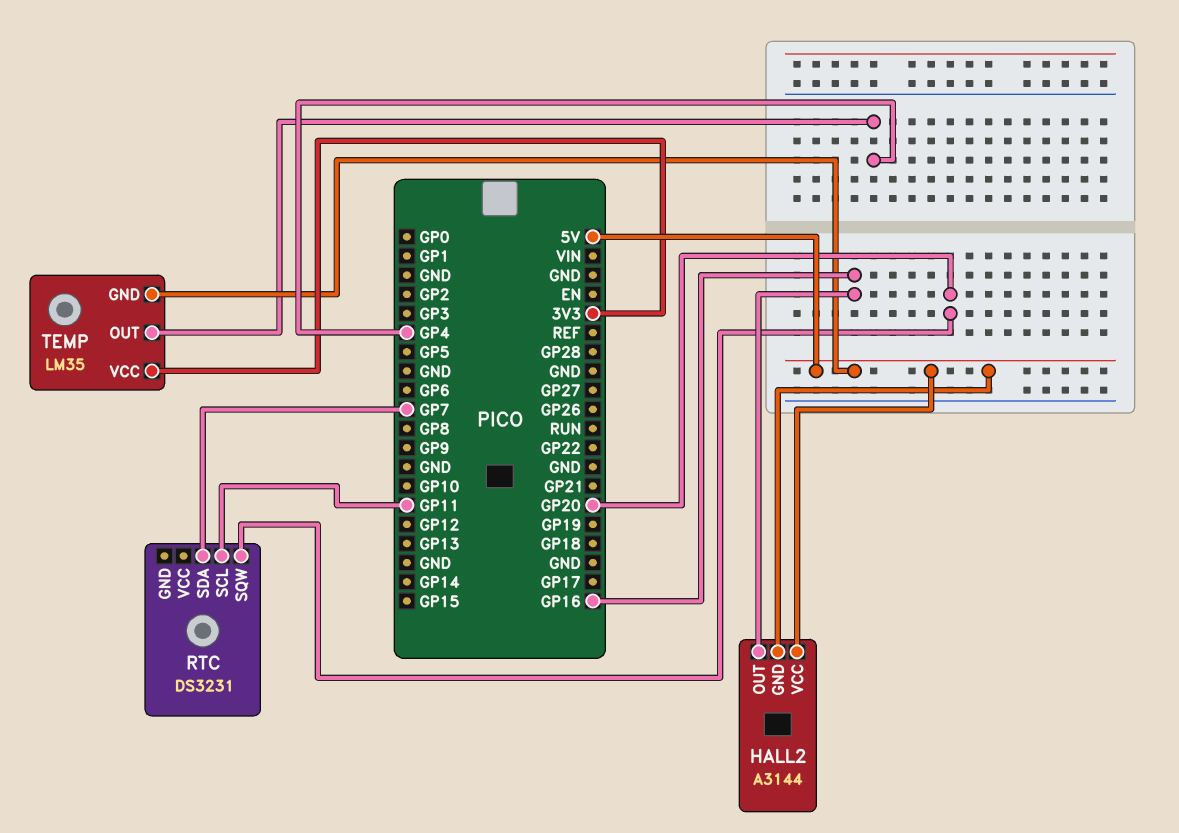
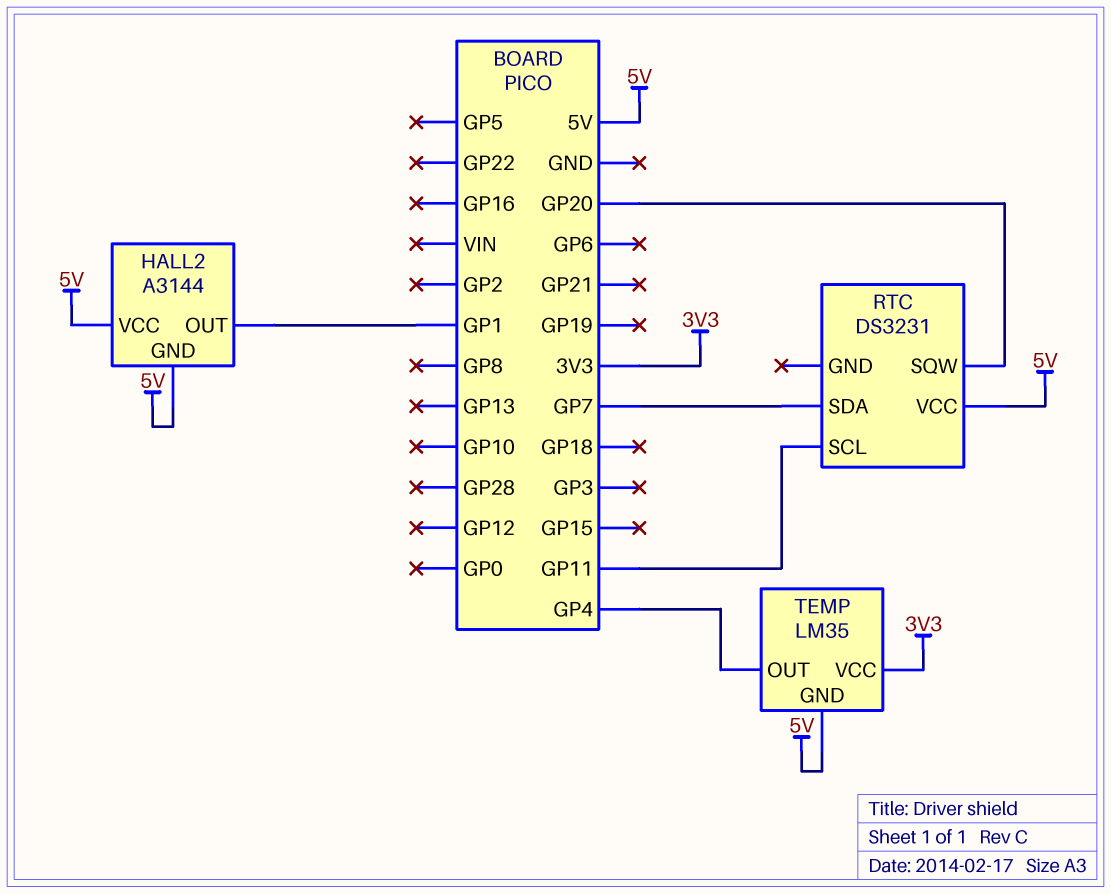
HALL2 pin OUT: GP16 -> GP1
RTC pin VCC: none -> 5V

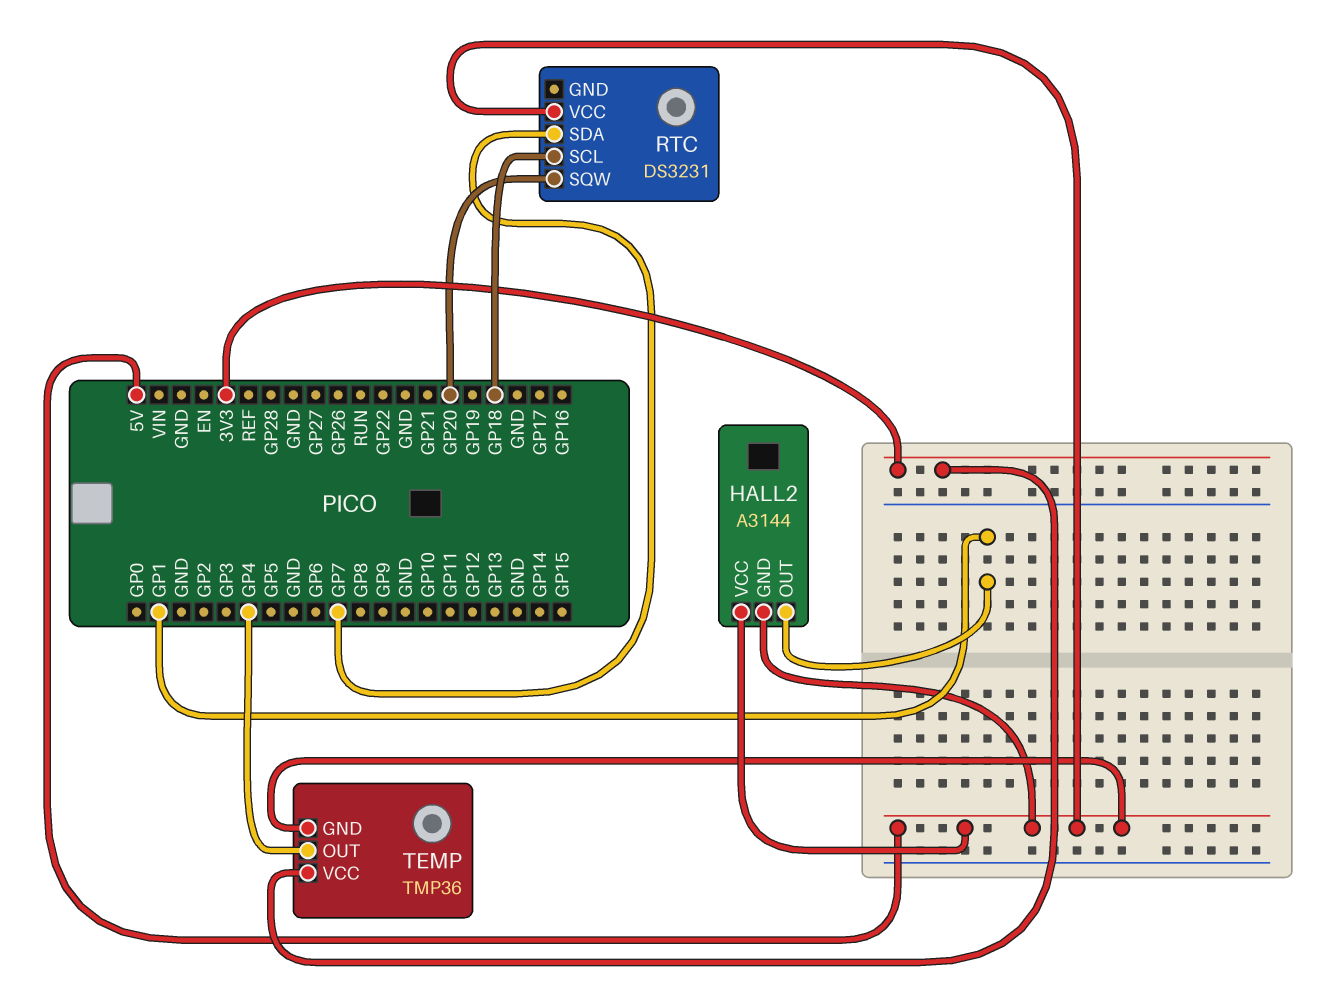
RTC pin SCL: GP11 -> GP18
TEMP: LM35 -> TMP36

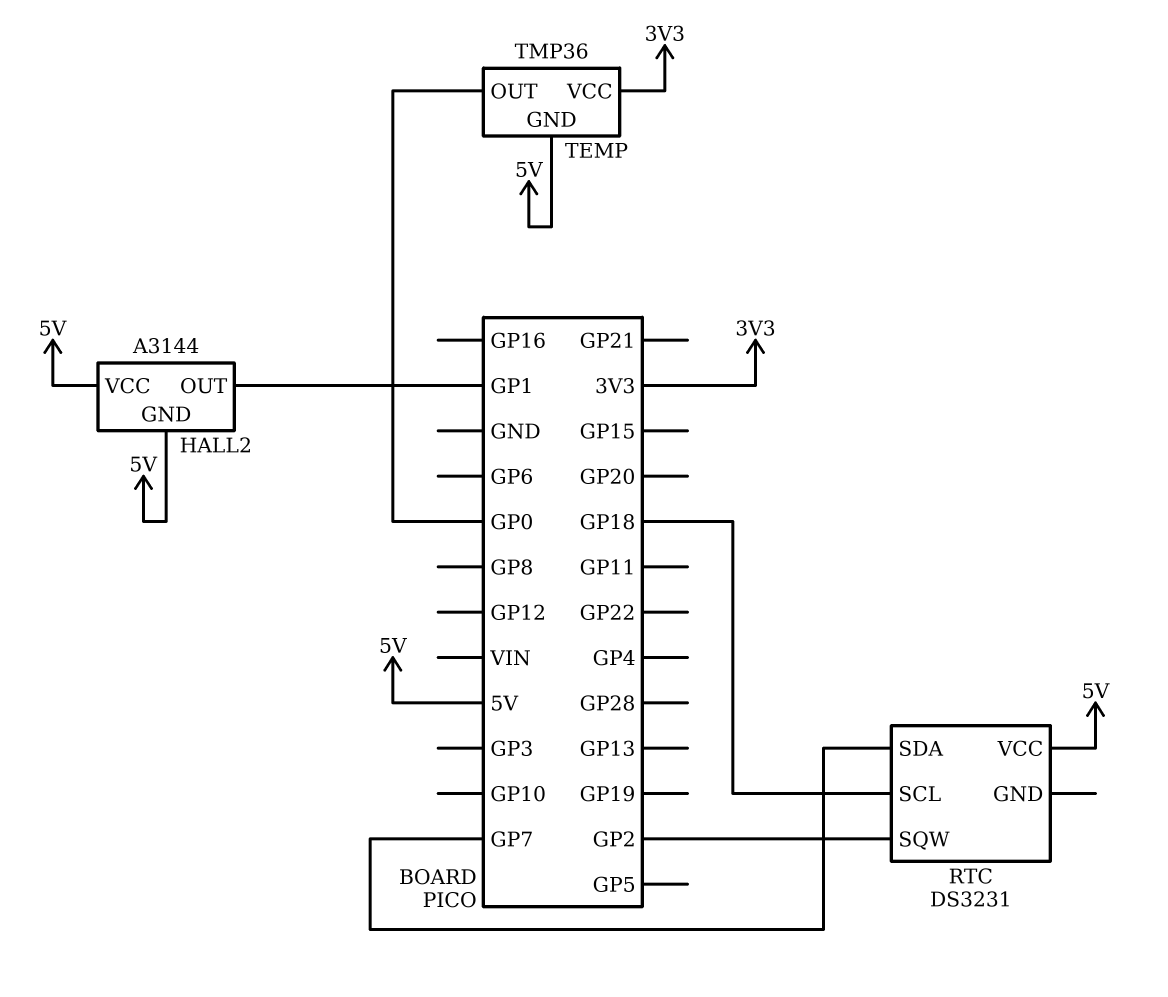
RTC pin SQW: GP20 -> GP2
TEMP pin OUT: GP4 -> GP0

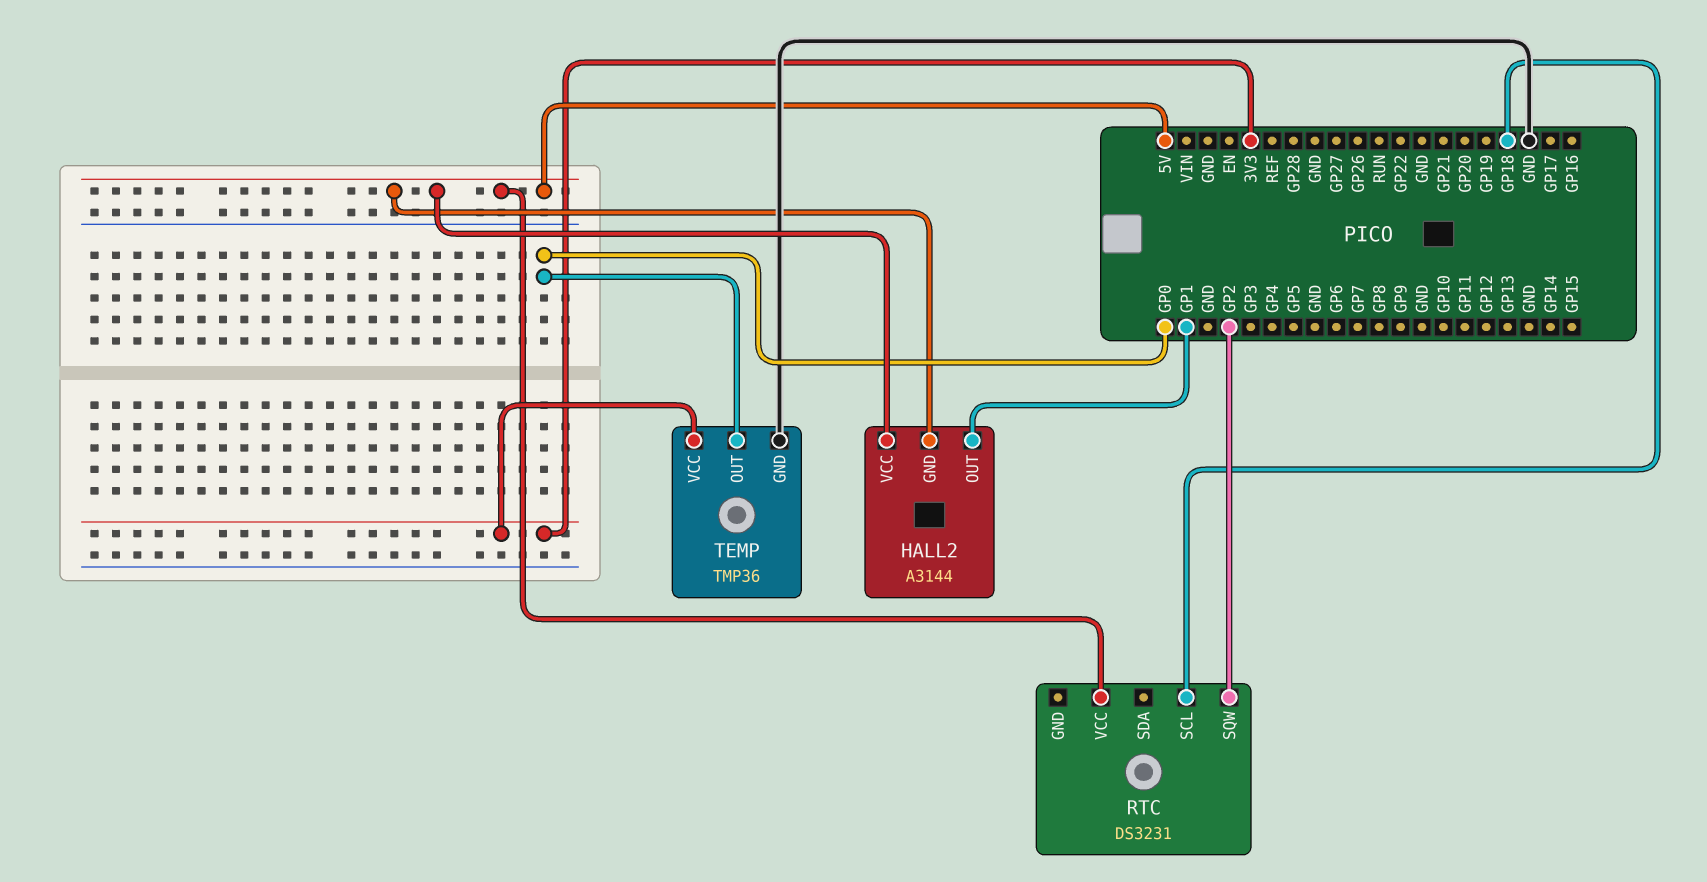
RTC pin SDA: GP7 -> none
TEMP pin GND: 5V -> GND

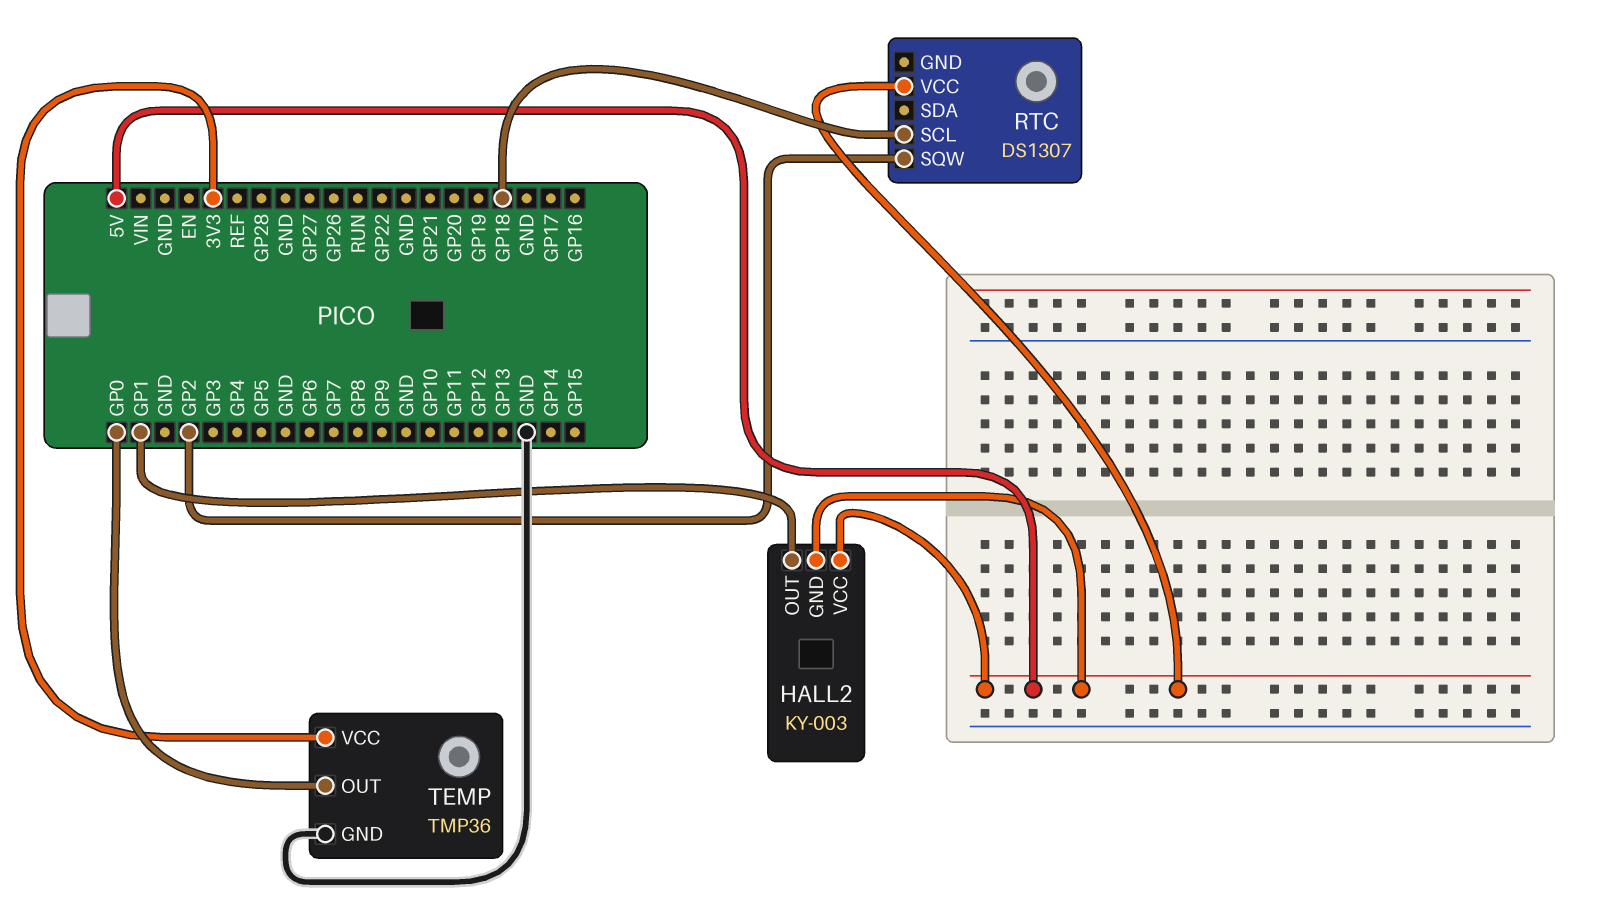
HALL2: A3144 -> KY-003
RTC: DS3231 -> DS1307

